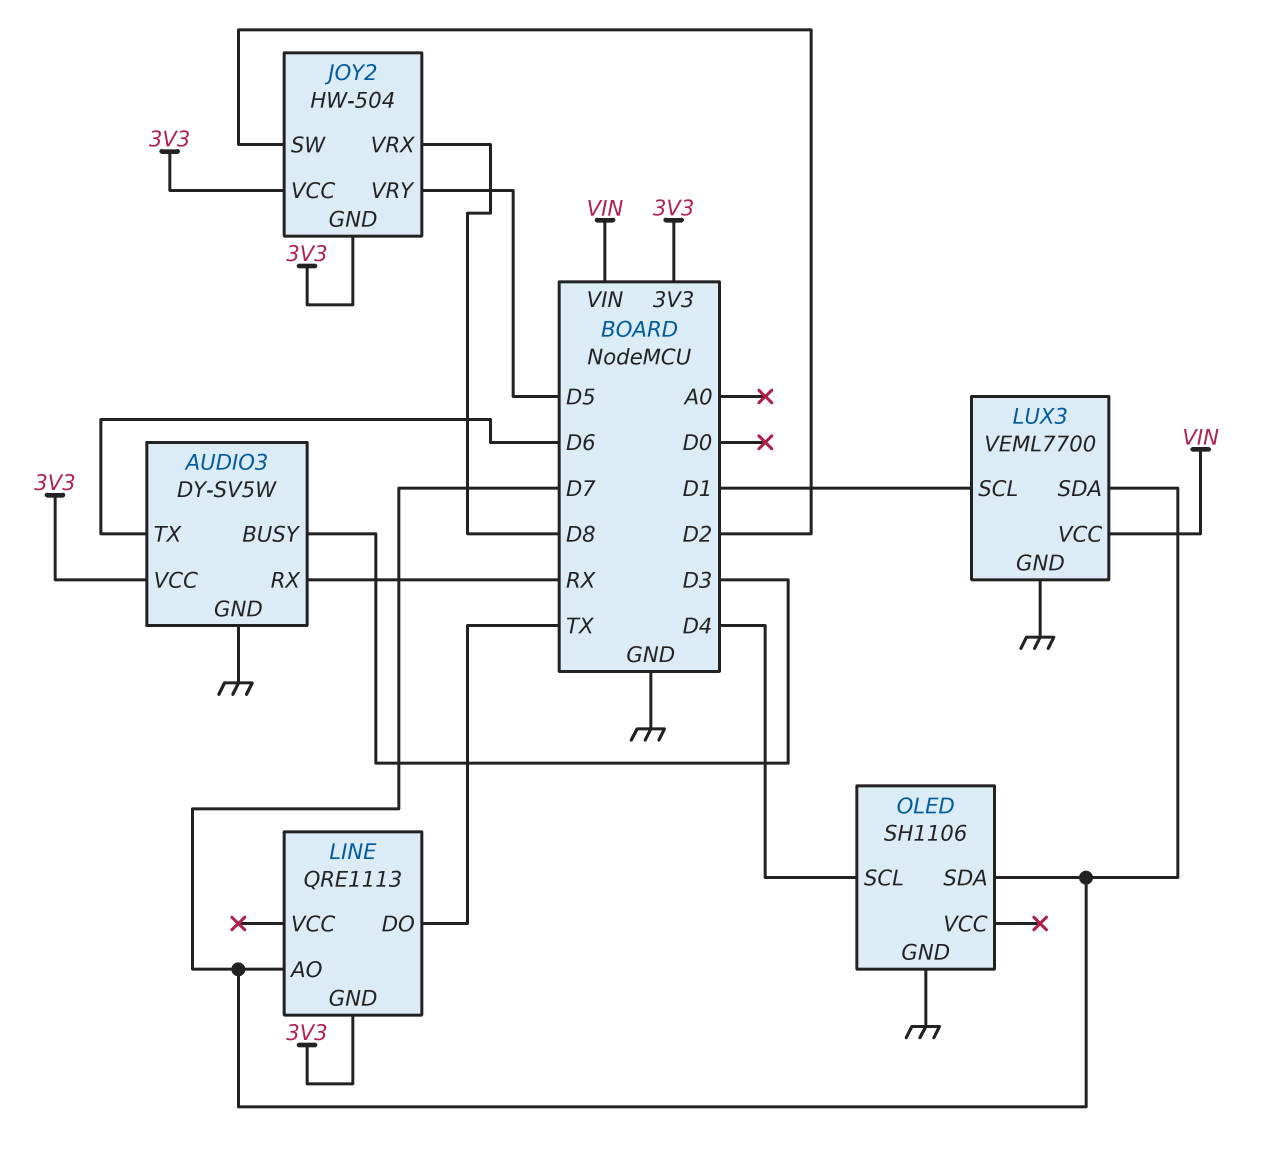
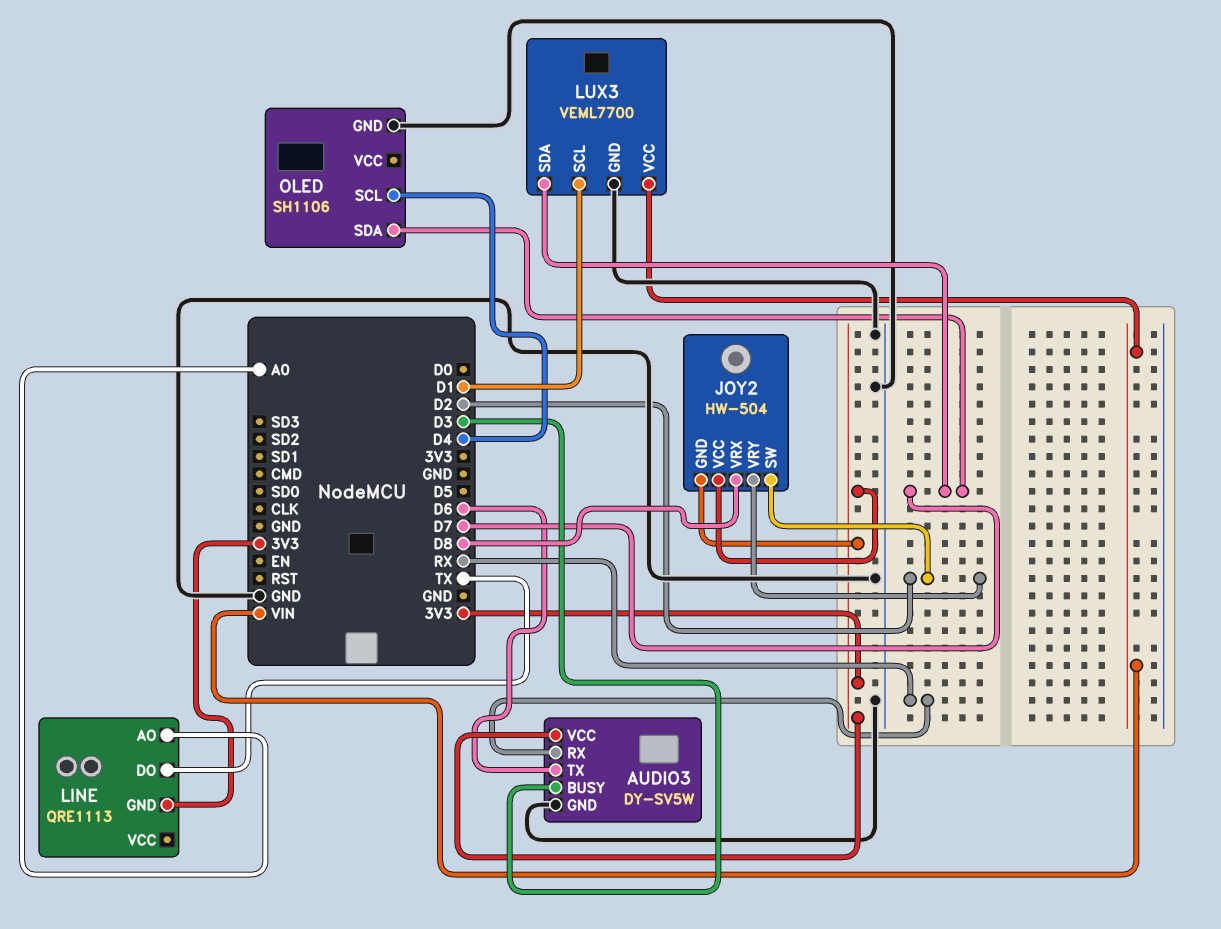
JOY2 pin VRY: D5 -> D2
LINE pin AO: D7 -> A0

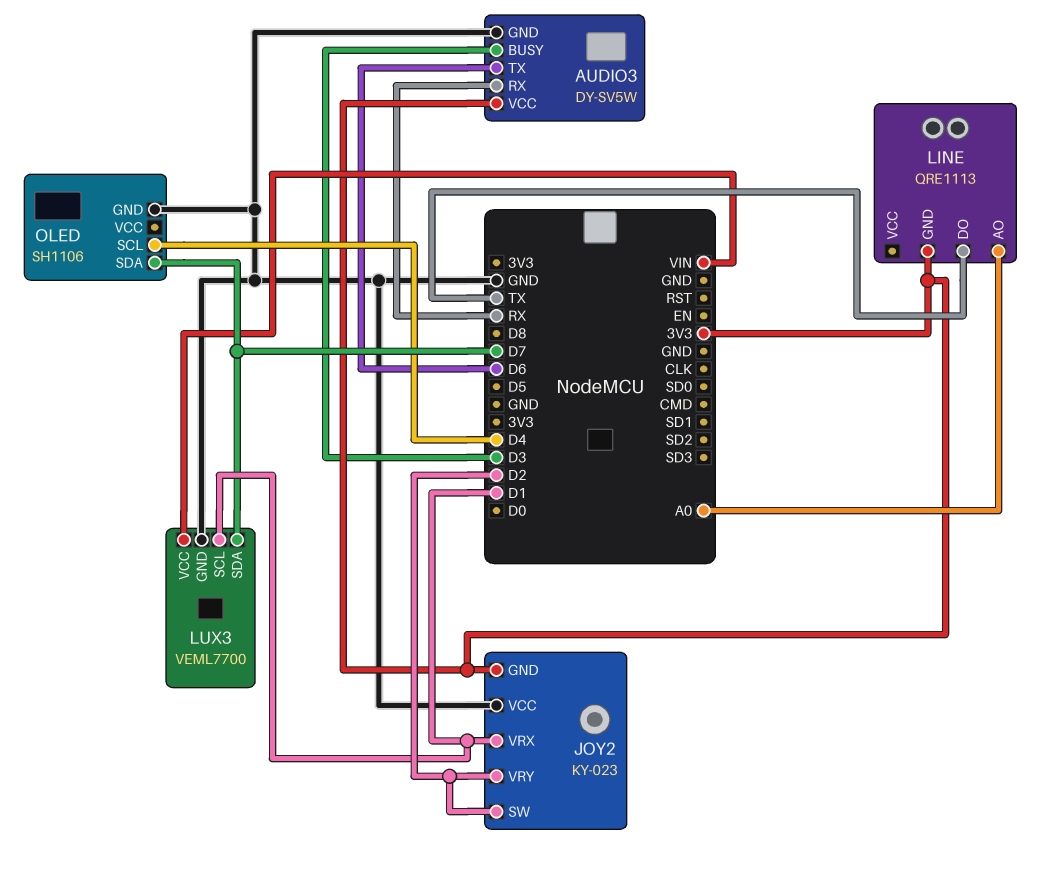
JOY2: HW-504 -> KY-023
JOY2 pin VCC: 3V3 -> GND
JOY2 pin VRX: D8 -> D1

